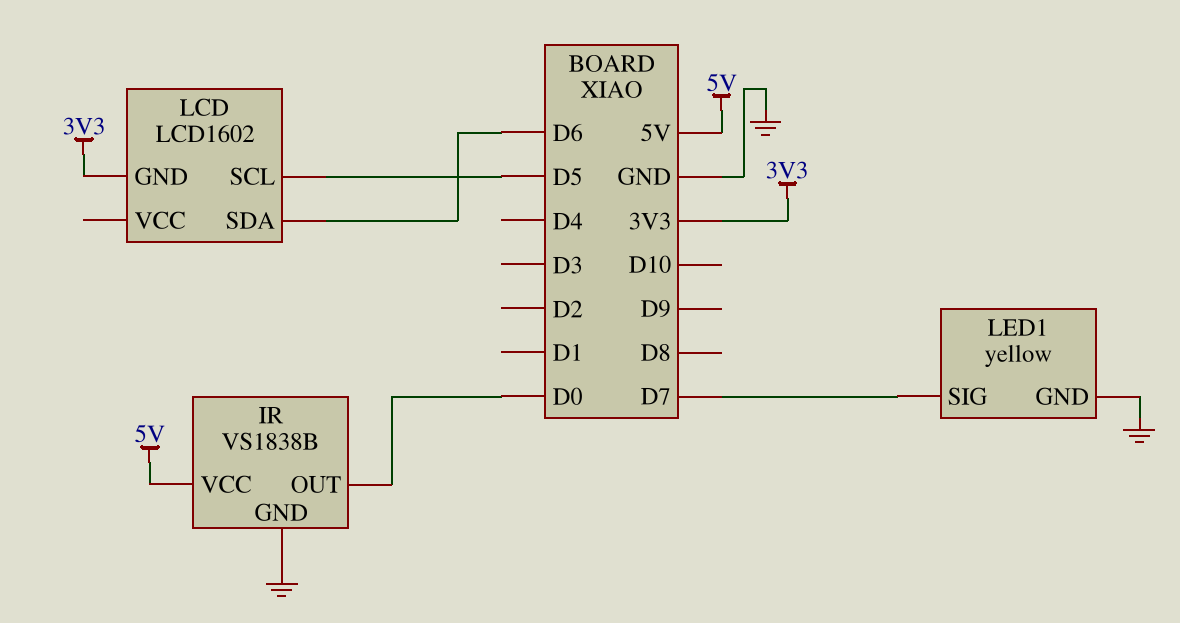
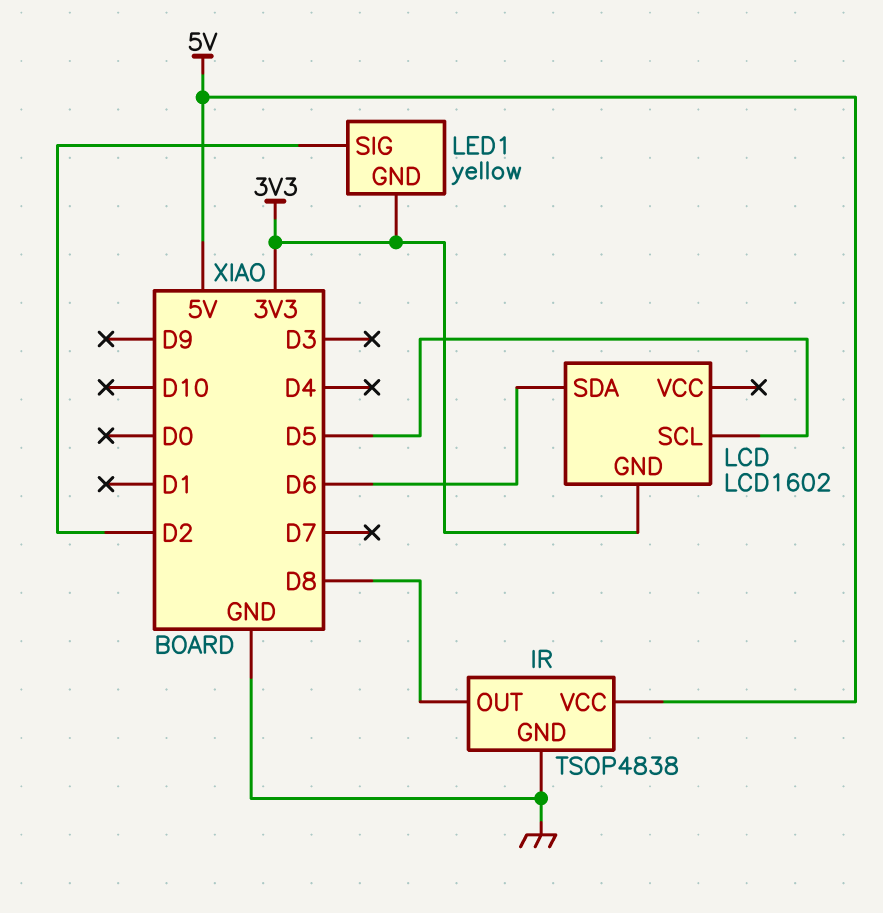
IR: VS1838B -> TSOP4838
IR pin OUT: D0 -> D8
LED1 pin GND: GND -> 3V3
LED1 pin SIG: D7 -> D2

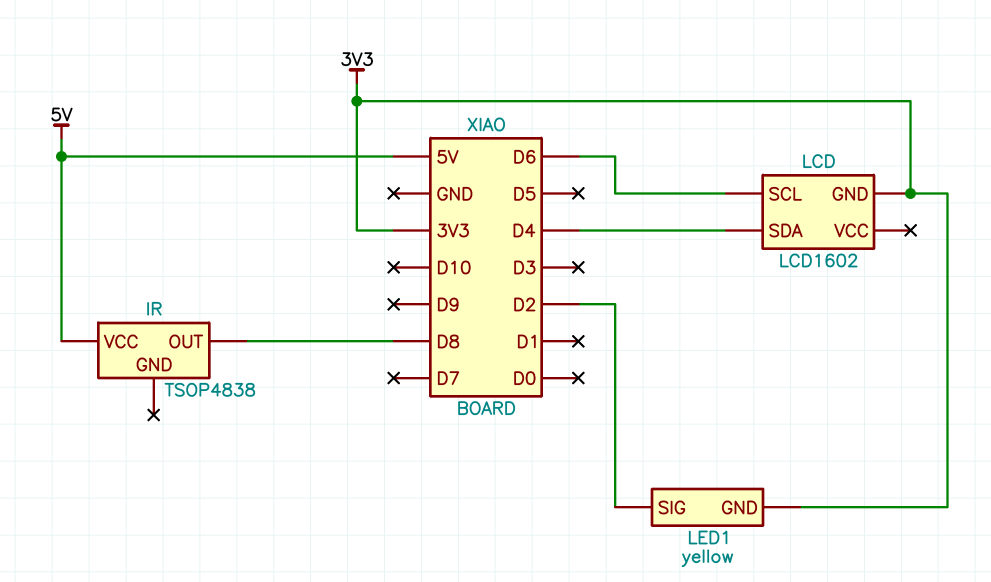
IR pin GND: GND -> none
LCD pin SCL: D5 -> D6
LCD pin SDA: D6 -> D4

